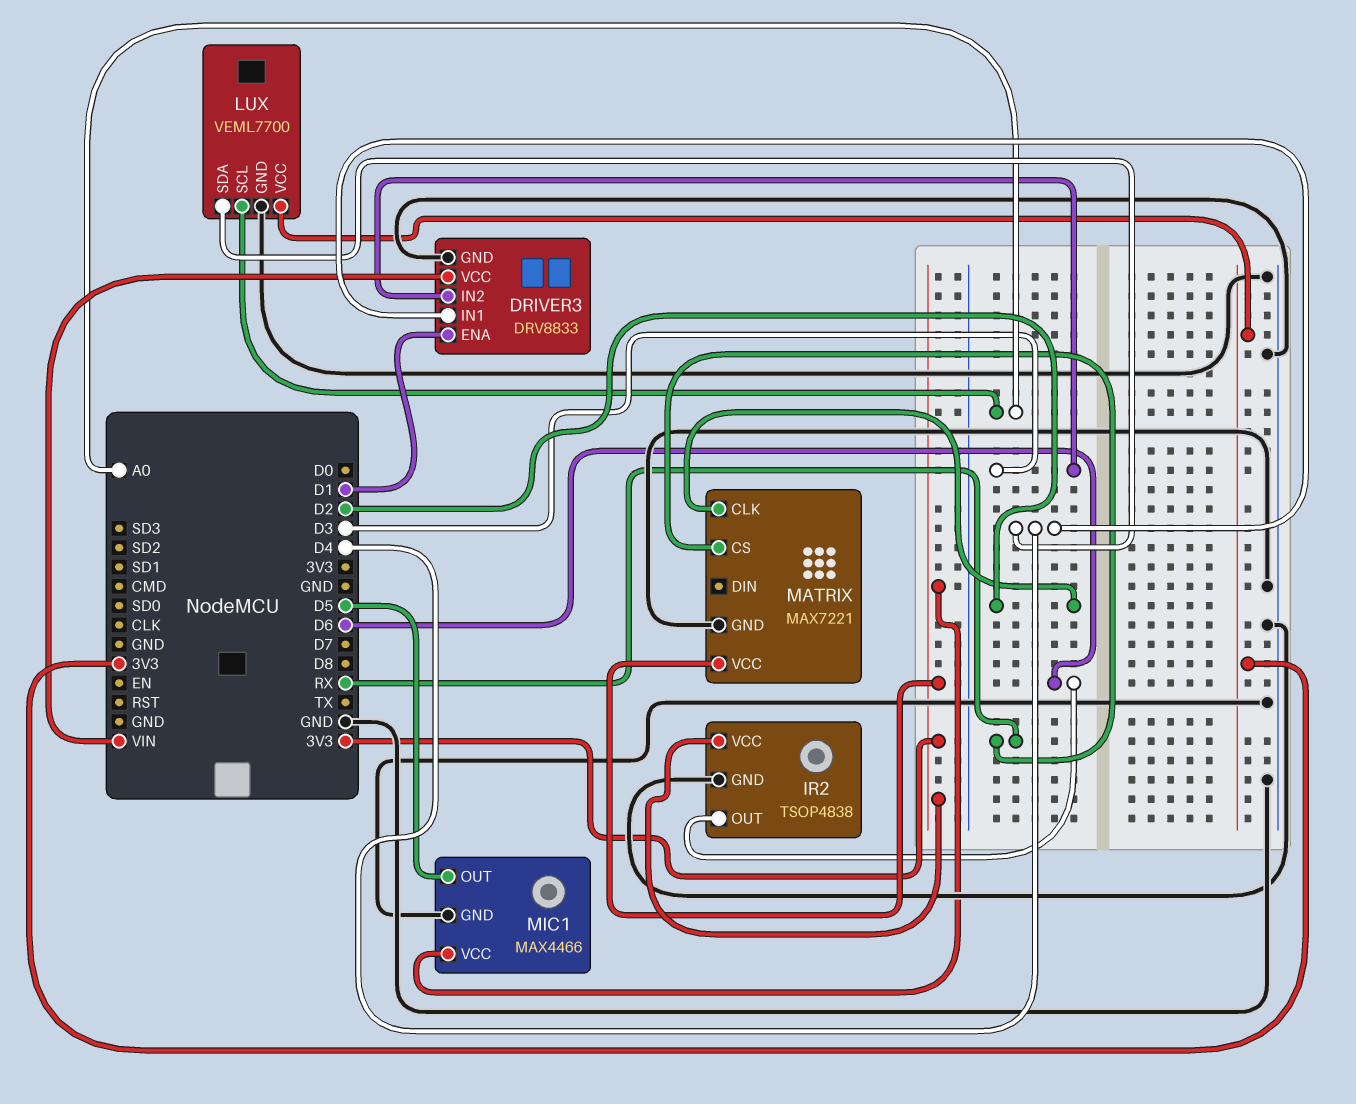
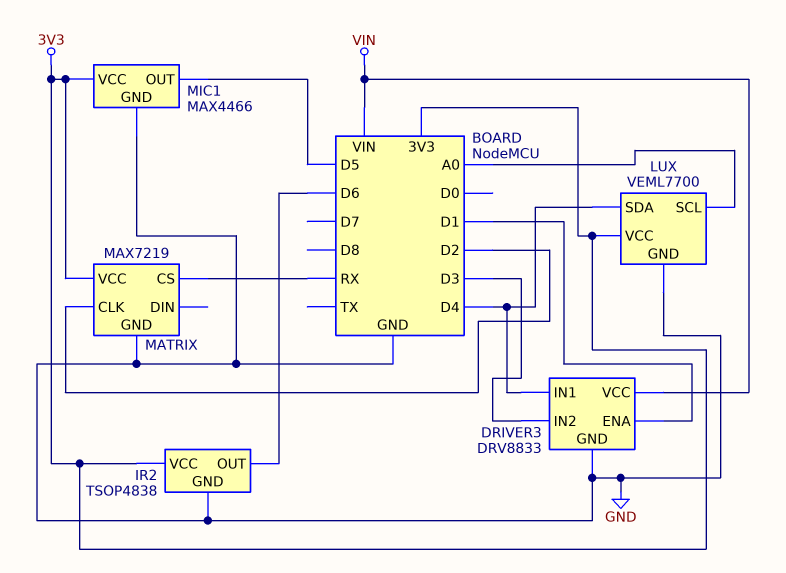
MATRIX: MAX7221 -> MAX7219

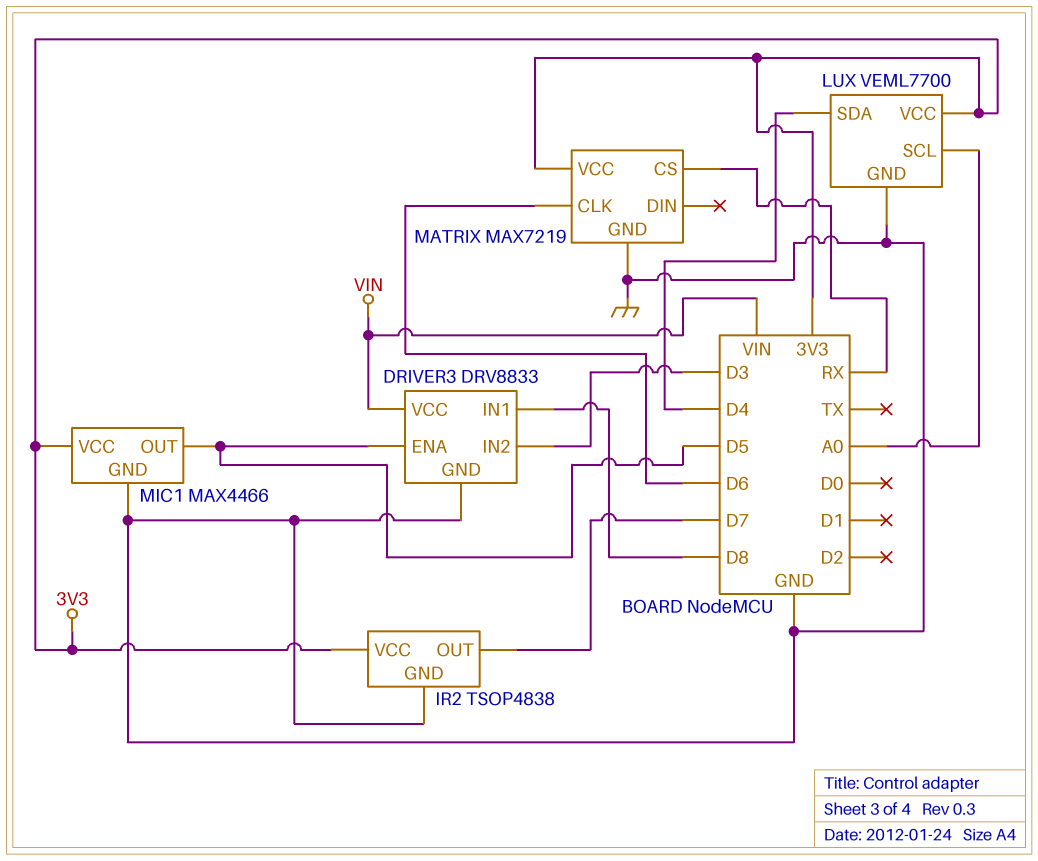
DRIVER3 pin ENA: D1 -> D5
DRIVER3 pin IN1: D4 -> D8
IR2 pin OUT: D6 -> D7
MATRIX pin CLK: D2 -> D6

